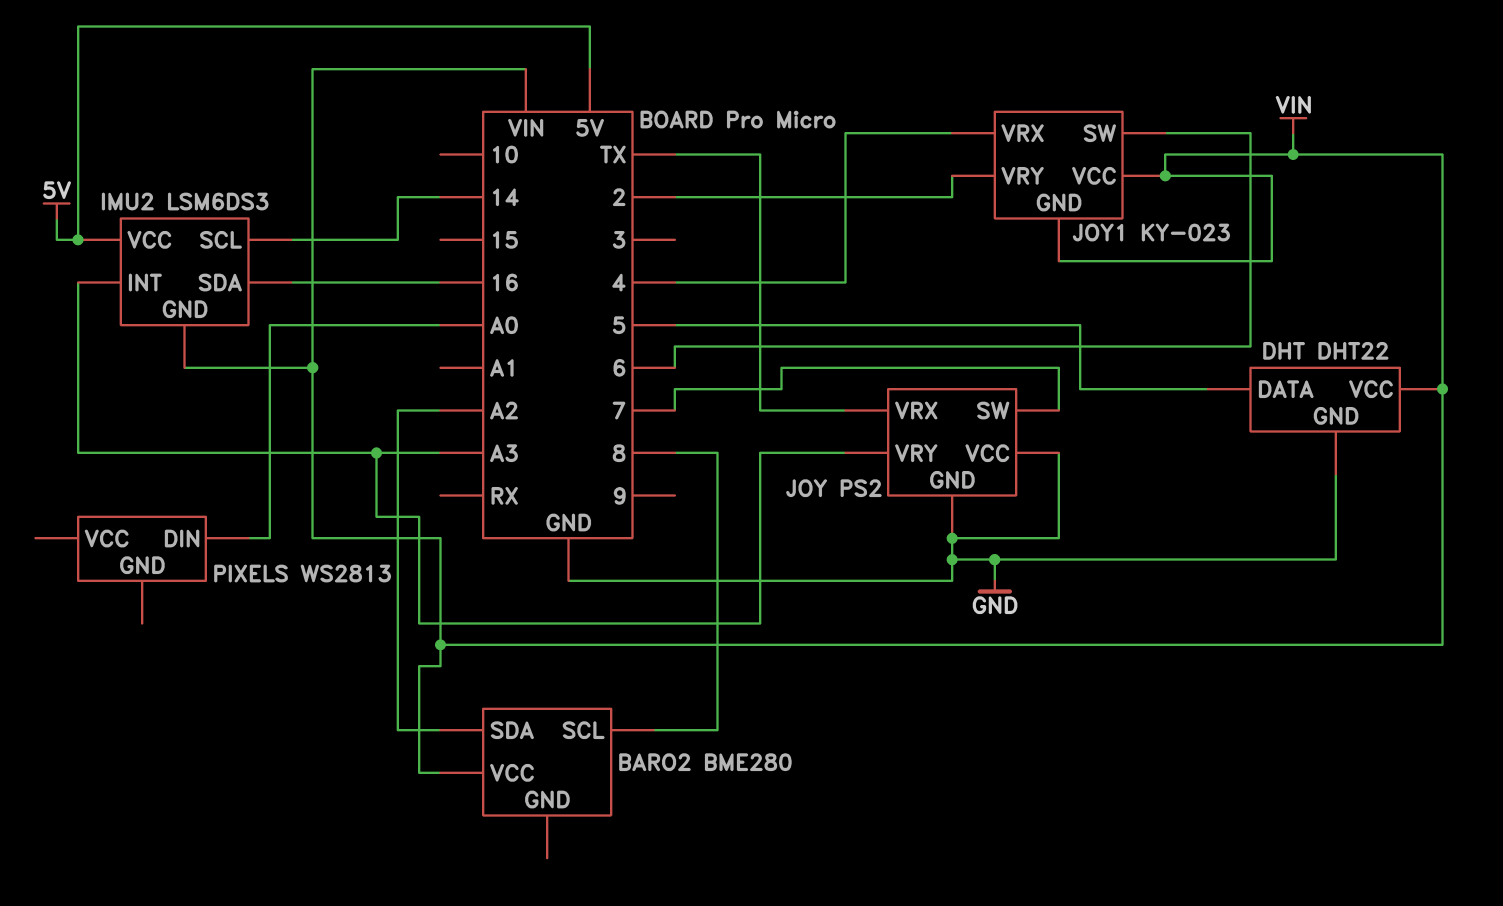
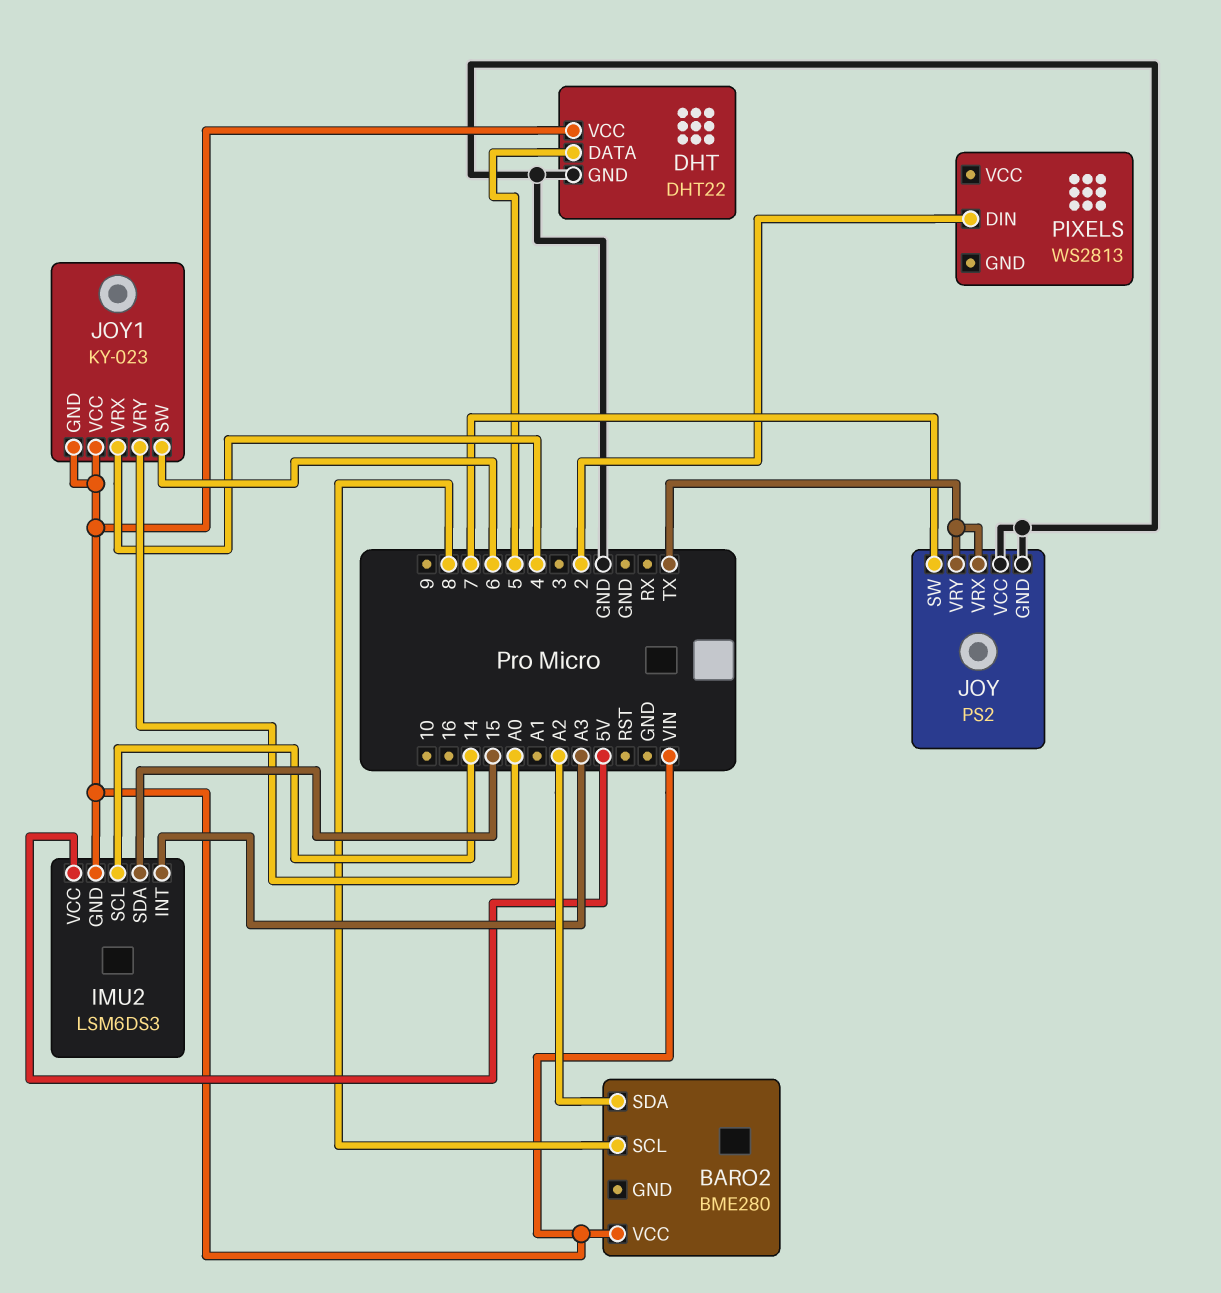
IMU2 pin SDA: 16 -> 15
JOY pin VRY: A3 -> TX
JOY1 pin VRY: 2 -> A0
PIXELS pin DIN: A0 -> 2

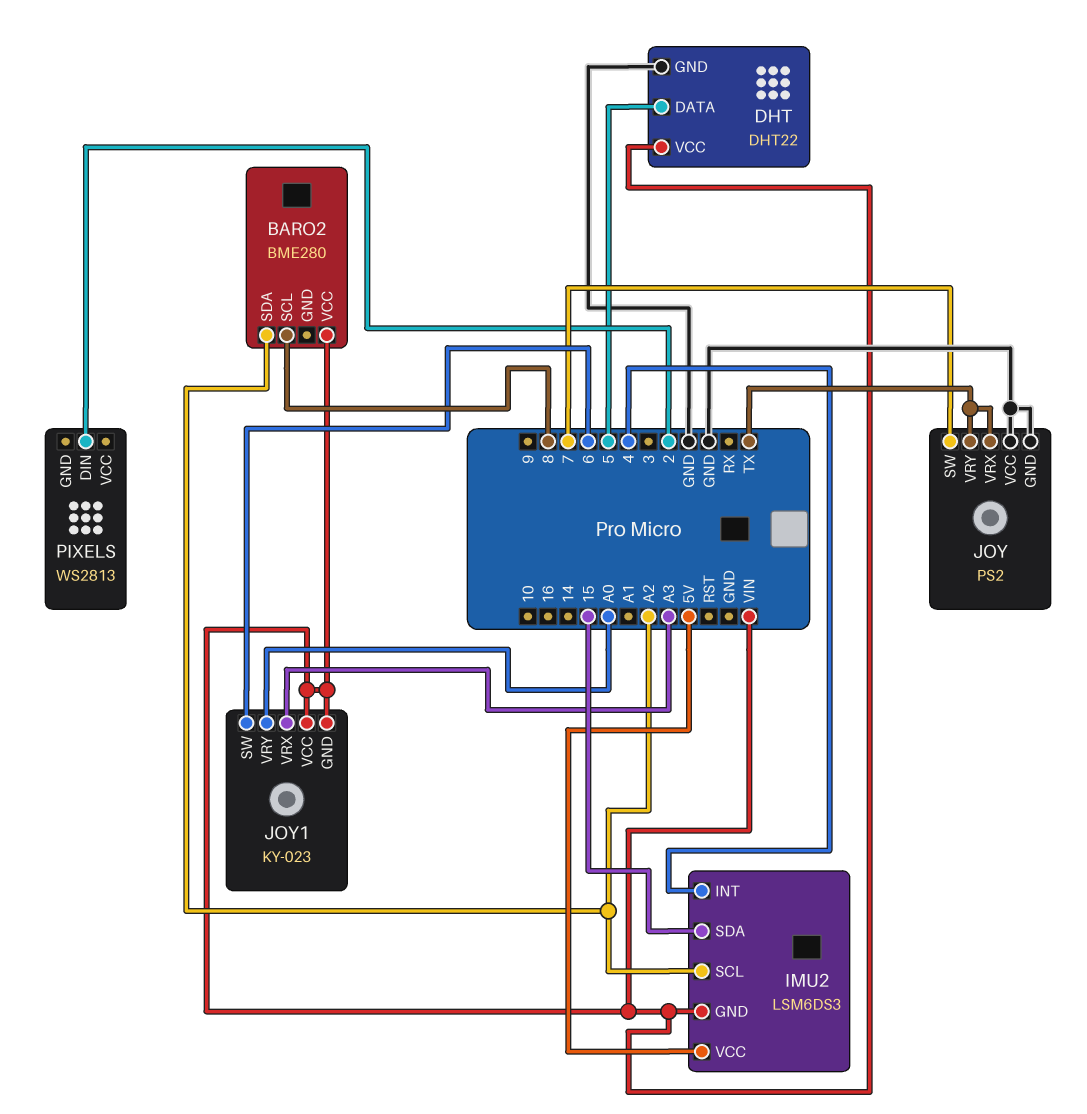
IMU2 pin INT: A3 -> 4
IMU2 pin SCL: 14 -> A2
JOY1 pin VRX: 4 -> A3

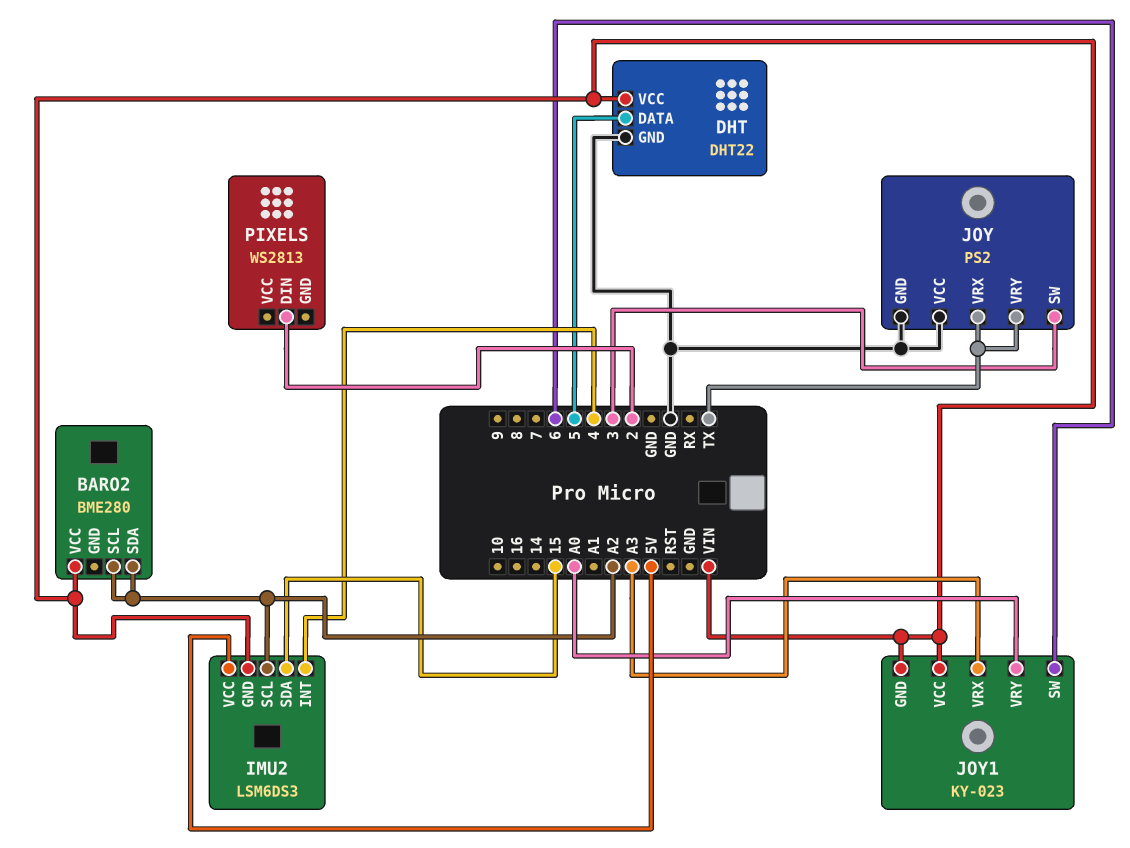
BARO2 pin SCL: 8 -> A2
JOY pin SW: 7 -> 3

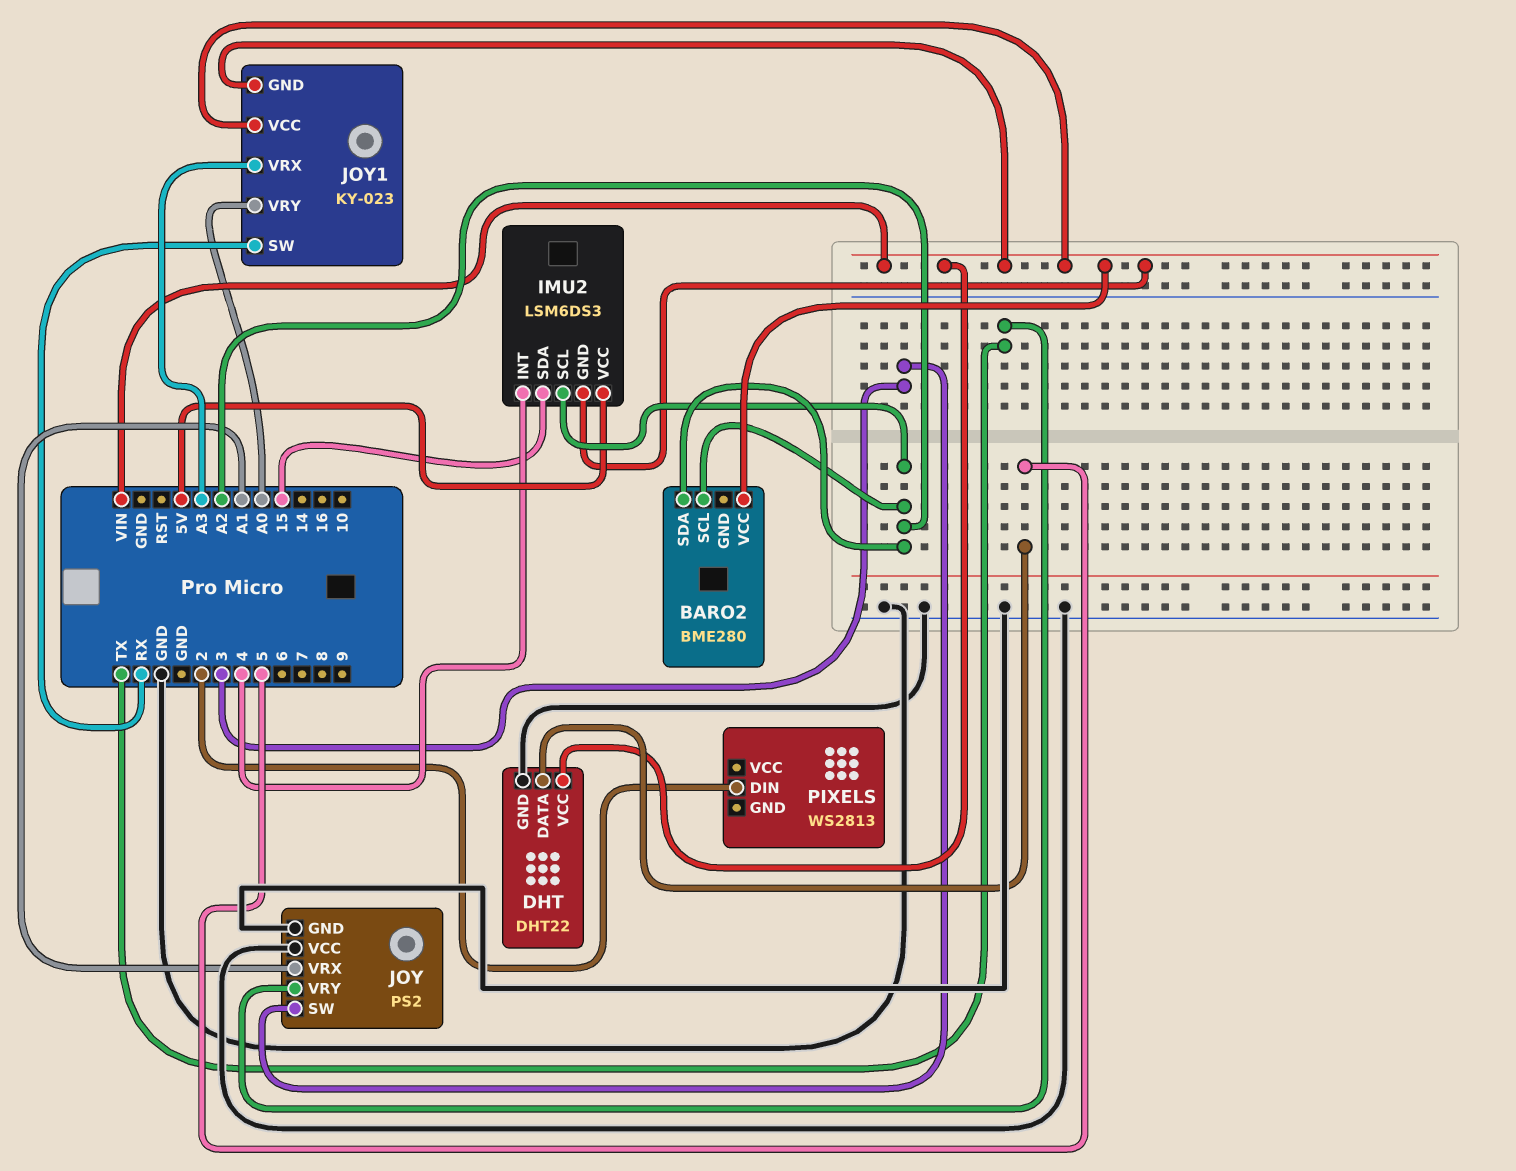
JOY pin VRX: TX -> A1
JOY1 pin SW: 6 -> RX

